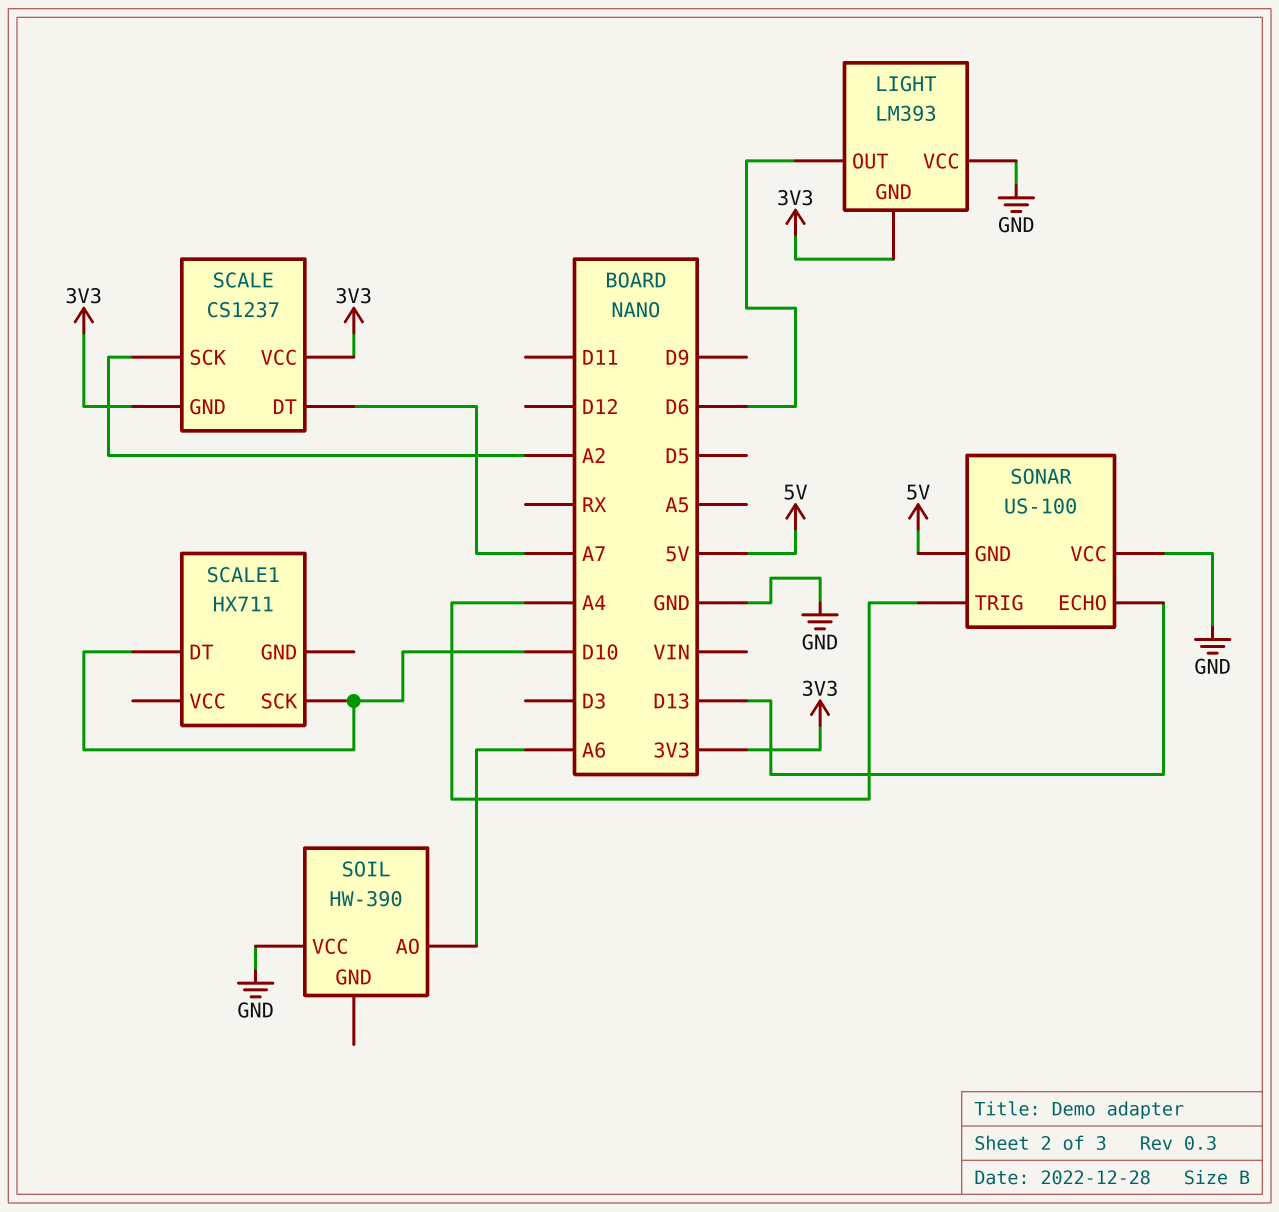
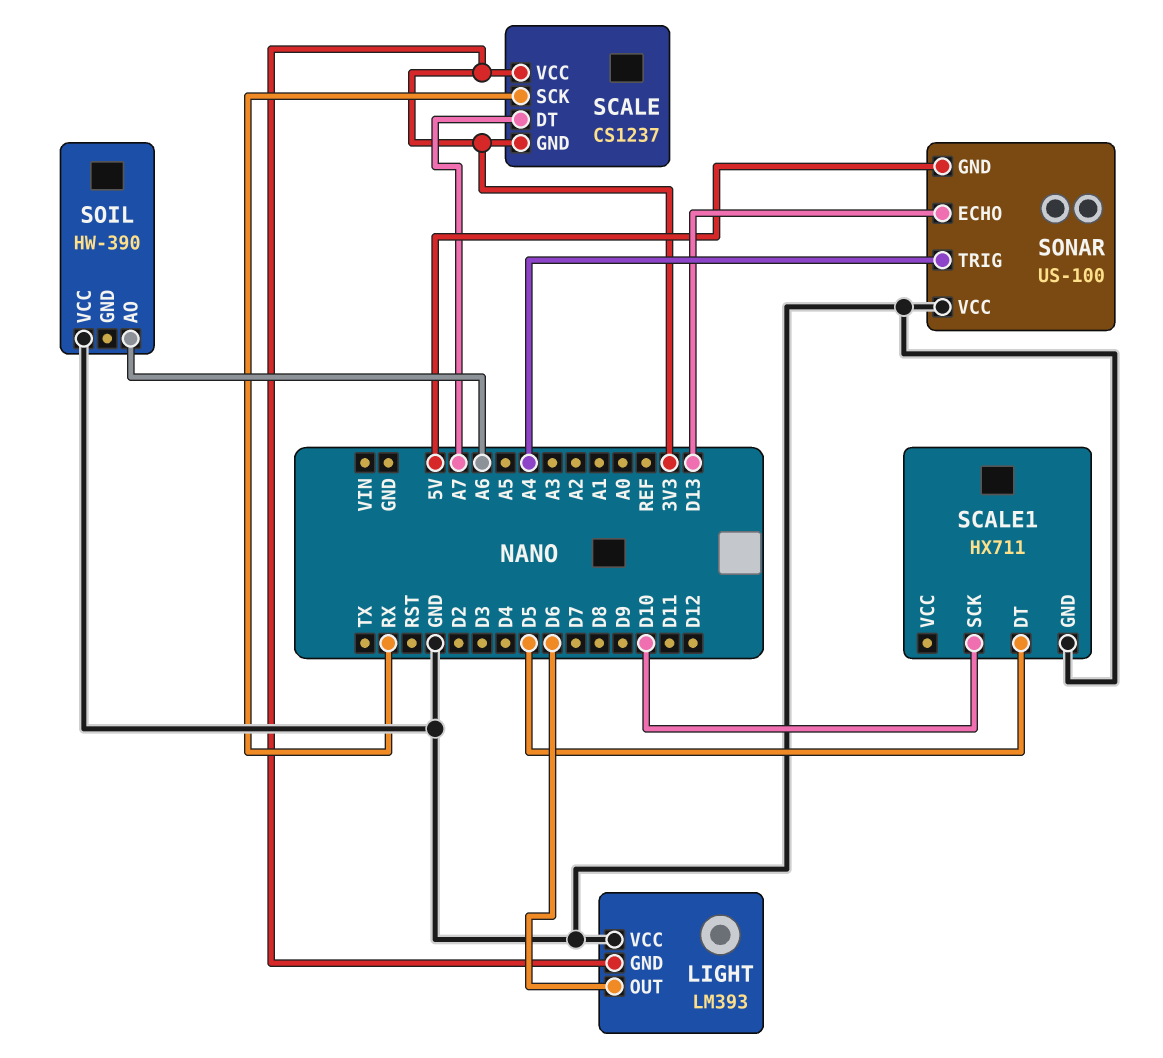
SCALE pin SCK: A2 -> RX
SCALE1 pin DT: D10 -> D5
SCALE1 pin GND: none -> GND

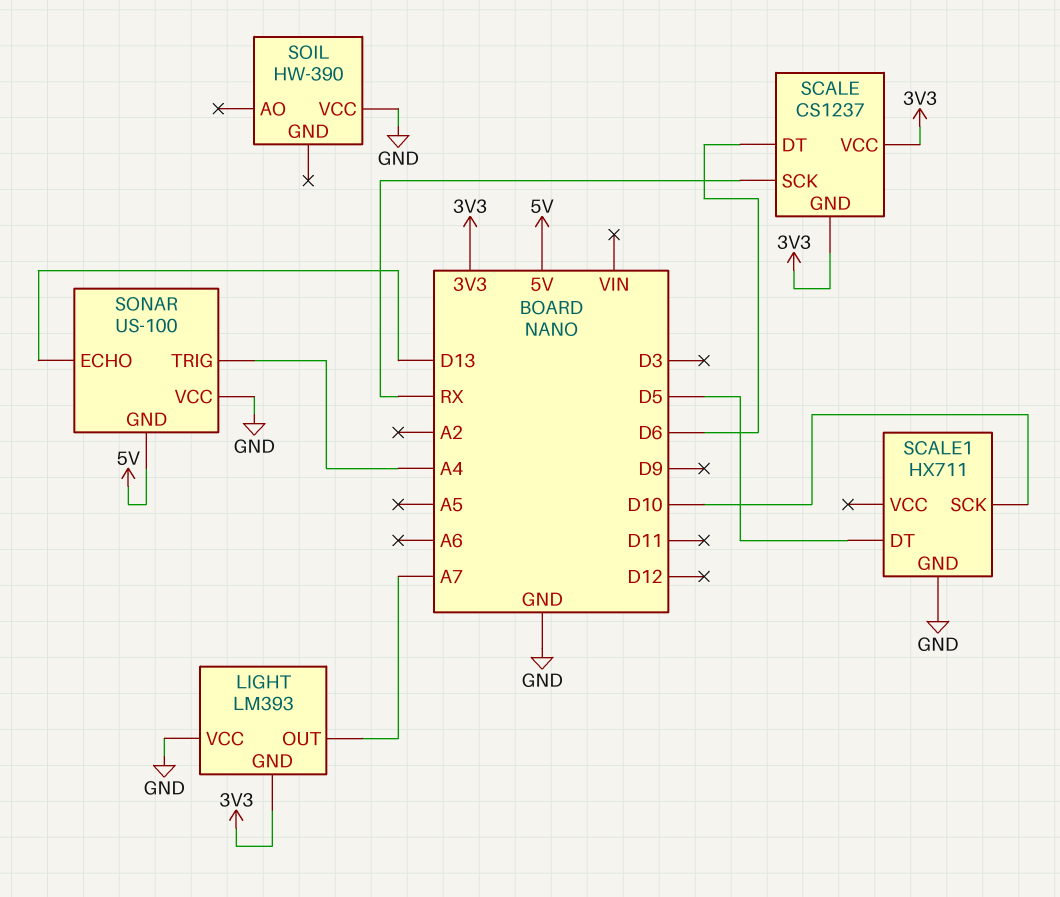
LIGHT pin OUT: D6 -> A7
SCALE pin DT: A7 -> D6
SOIL pin AO: A6 -> none

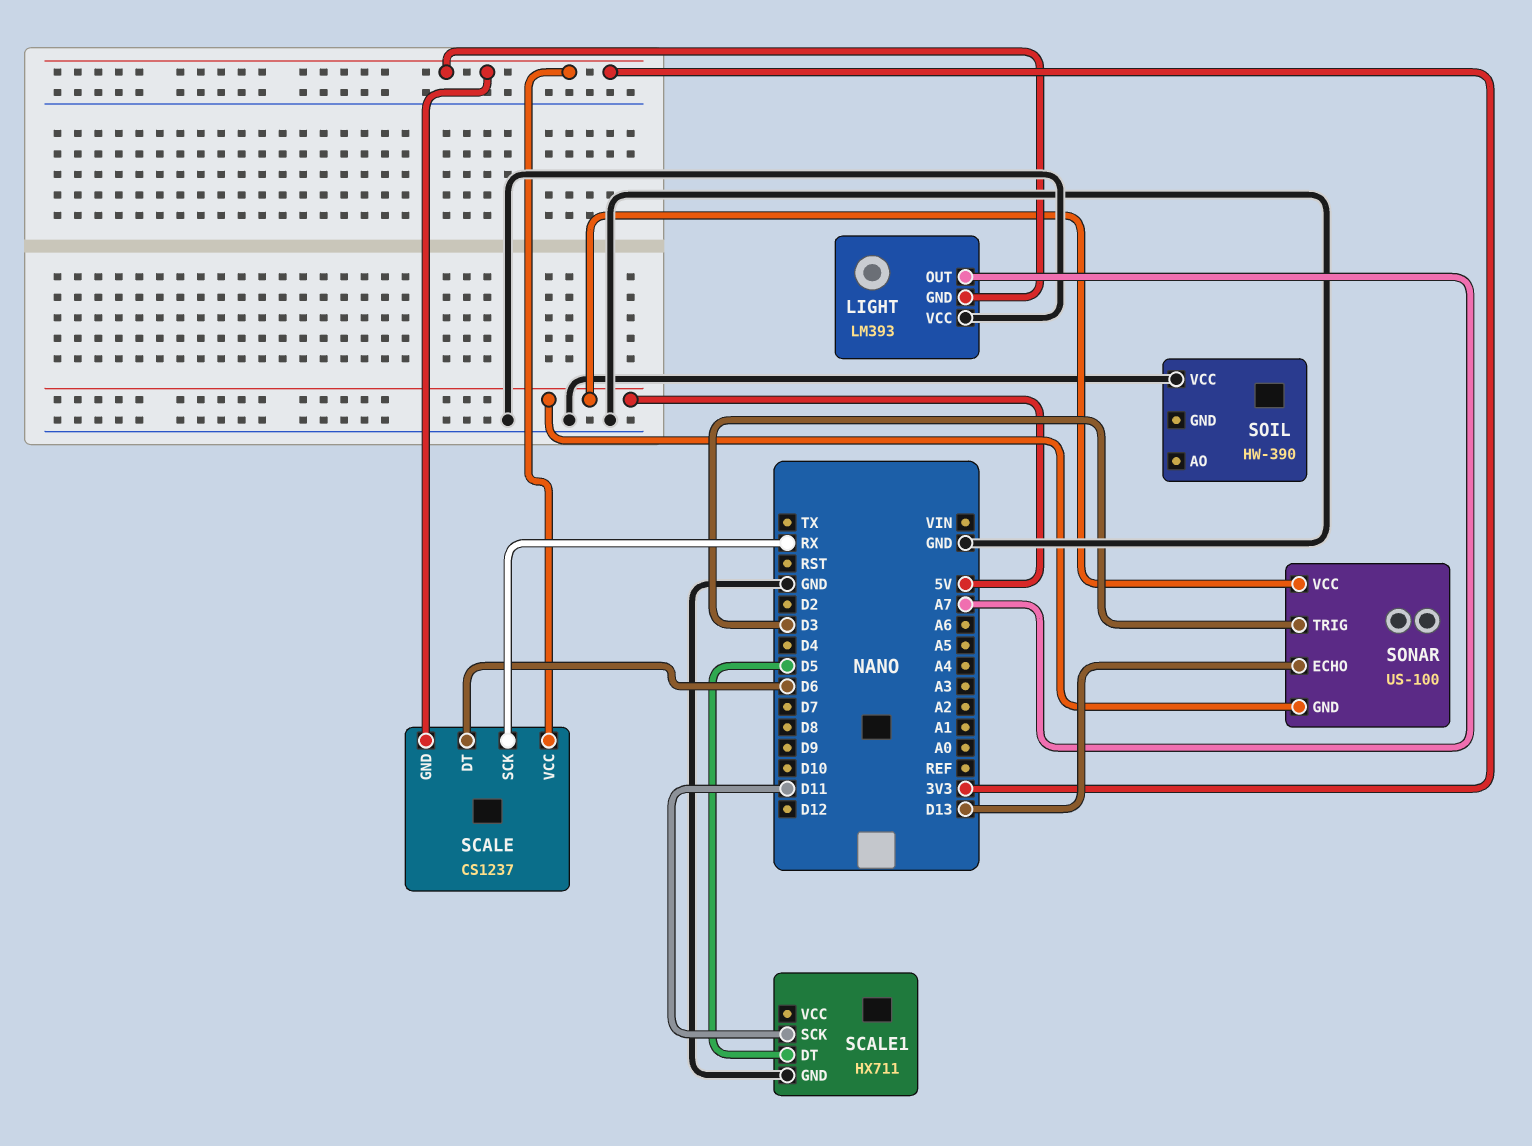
SCALE1 pin SCK: D10 -> D11
SONAR pin TRIG: A4 -> D3
SONAR pin VCC: GND -> 5V

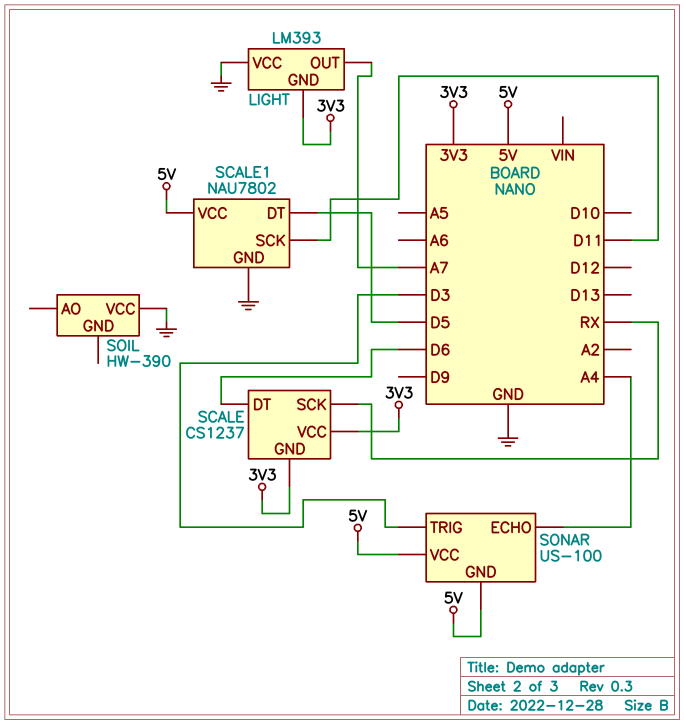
SCALE1: HX711 -> NAU7802
SCALE1 pin VCC: none -> 5V
SONAR pin ECHO: D13 -> A4

